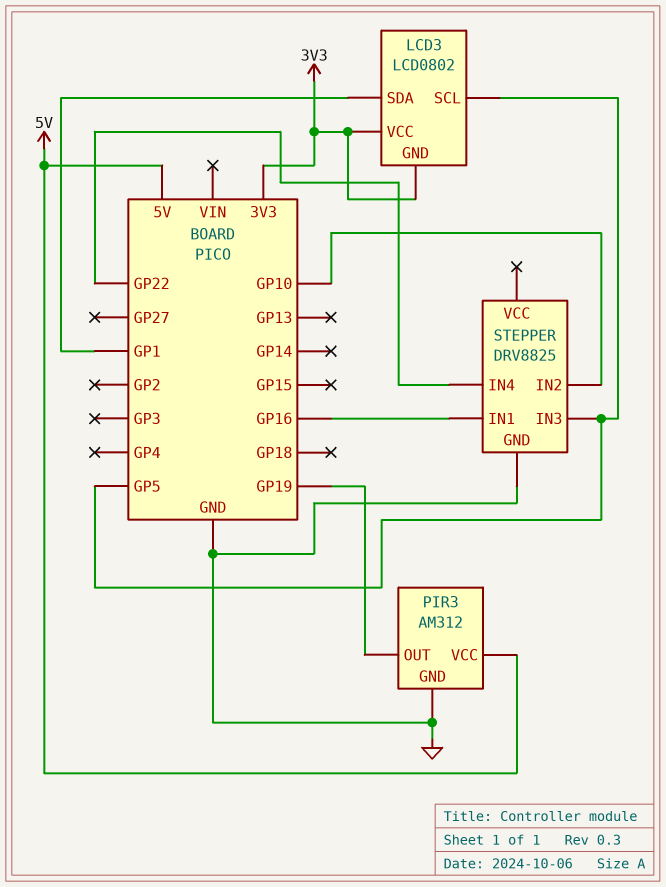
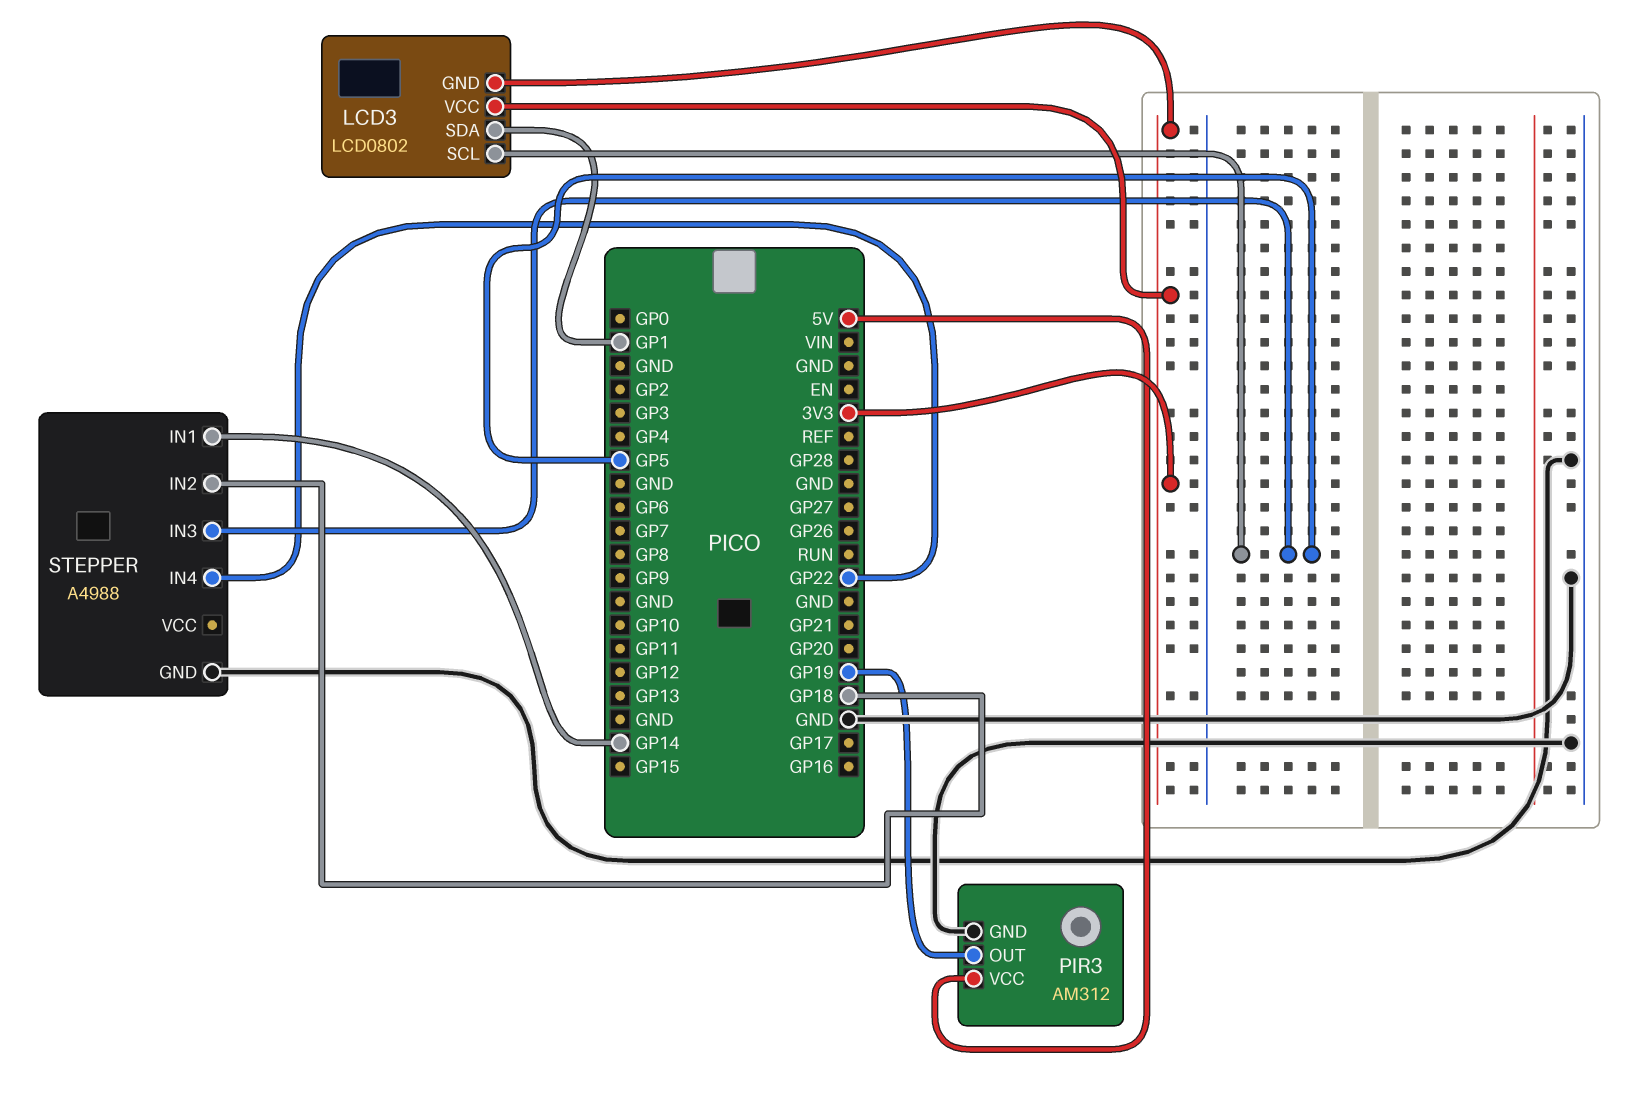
STEPPER: DRV8825 -> A4988
STEPPER pin IN1: GP16 -> GP14
STEPPER pin IN2: GP10 -> GP18

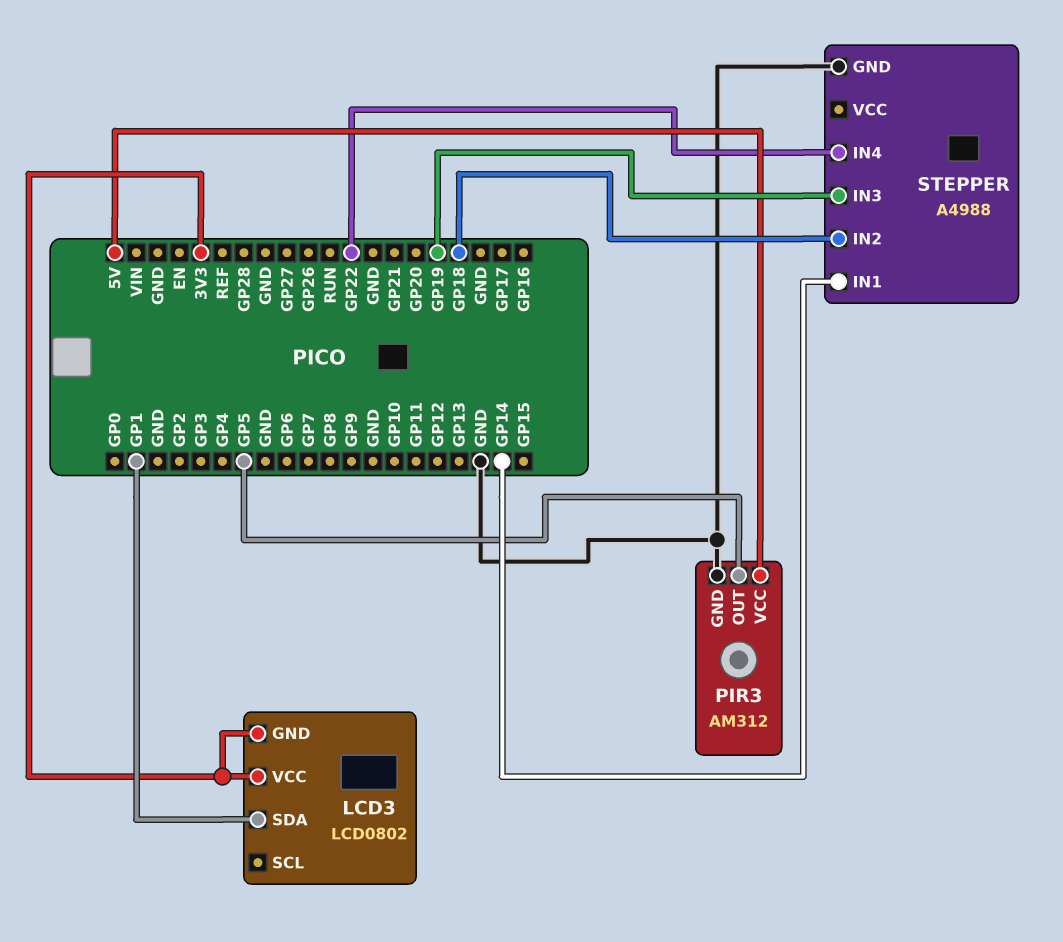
LCD3 pin SCL: GP5 -> none
PIR3 pin OUT: GP19 -> GP5
STEPPER pin IN3: GP5 -> GP19

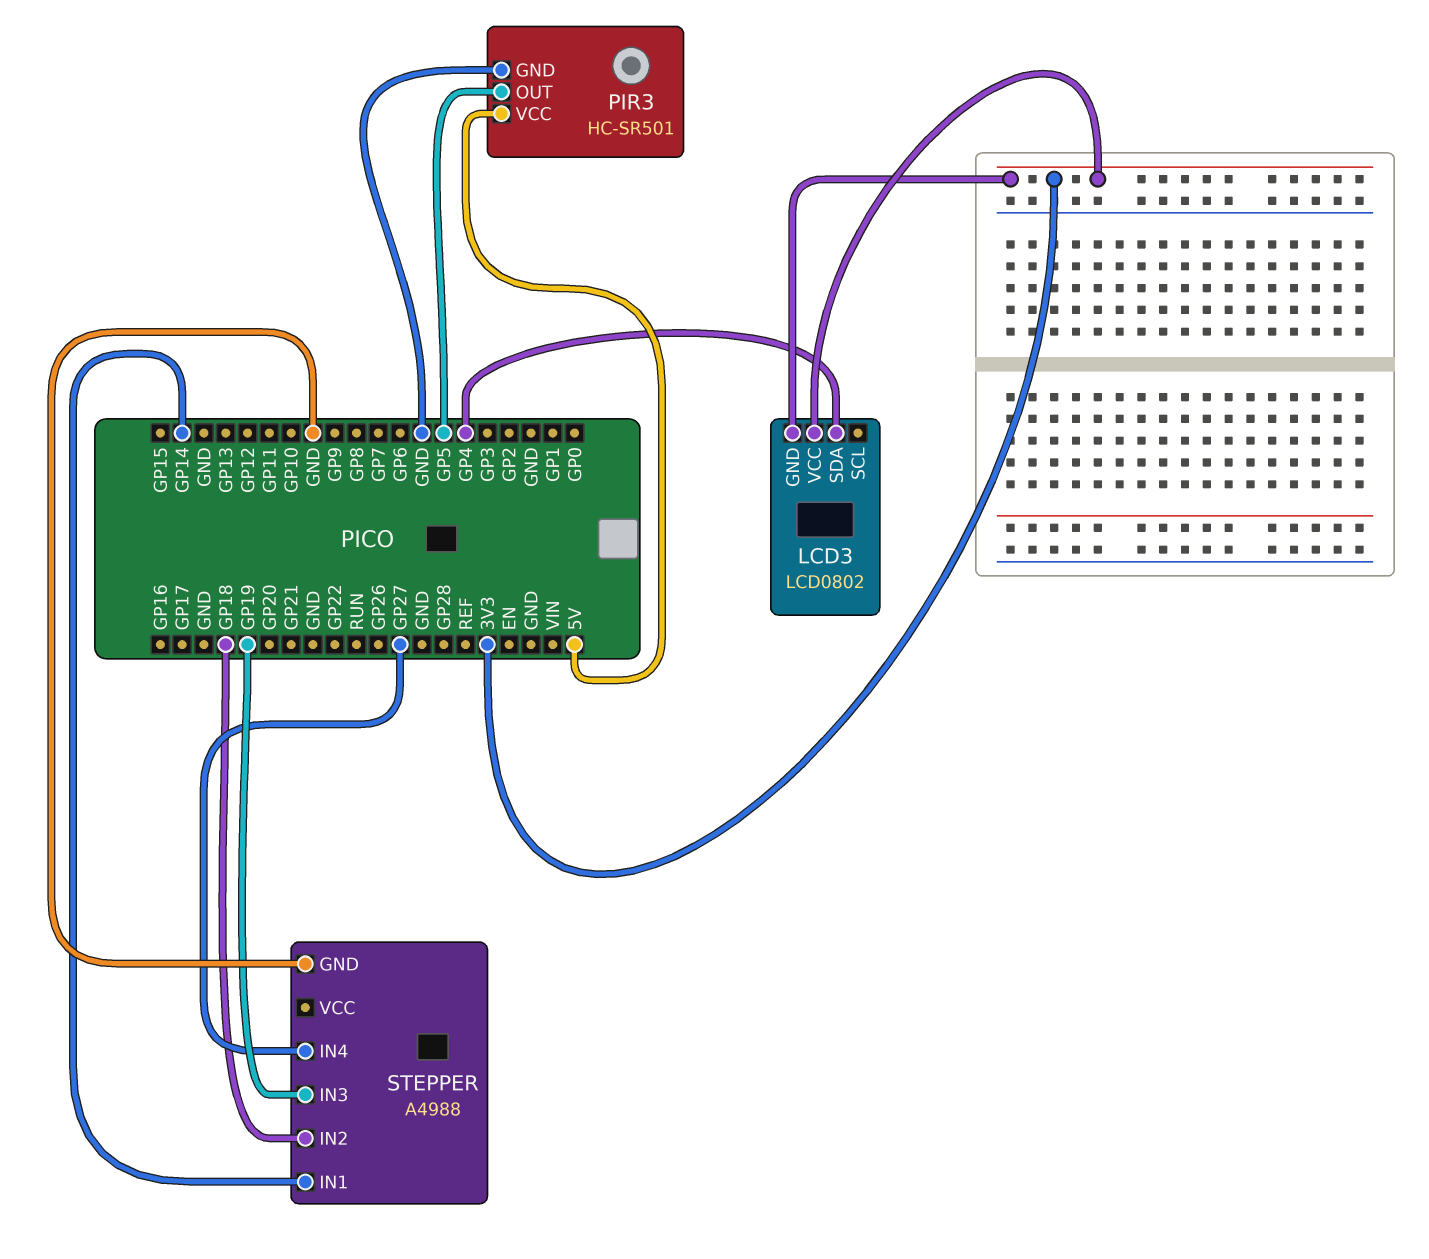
LCD3 pin SDA: GP1 -> GP4
PIR3: AM312 -> HC-SR501
STEPPER pin IN4: GP22 -> GP27

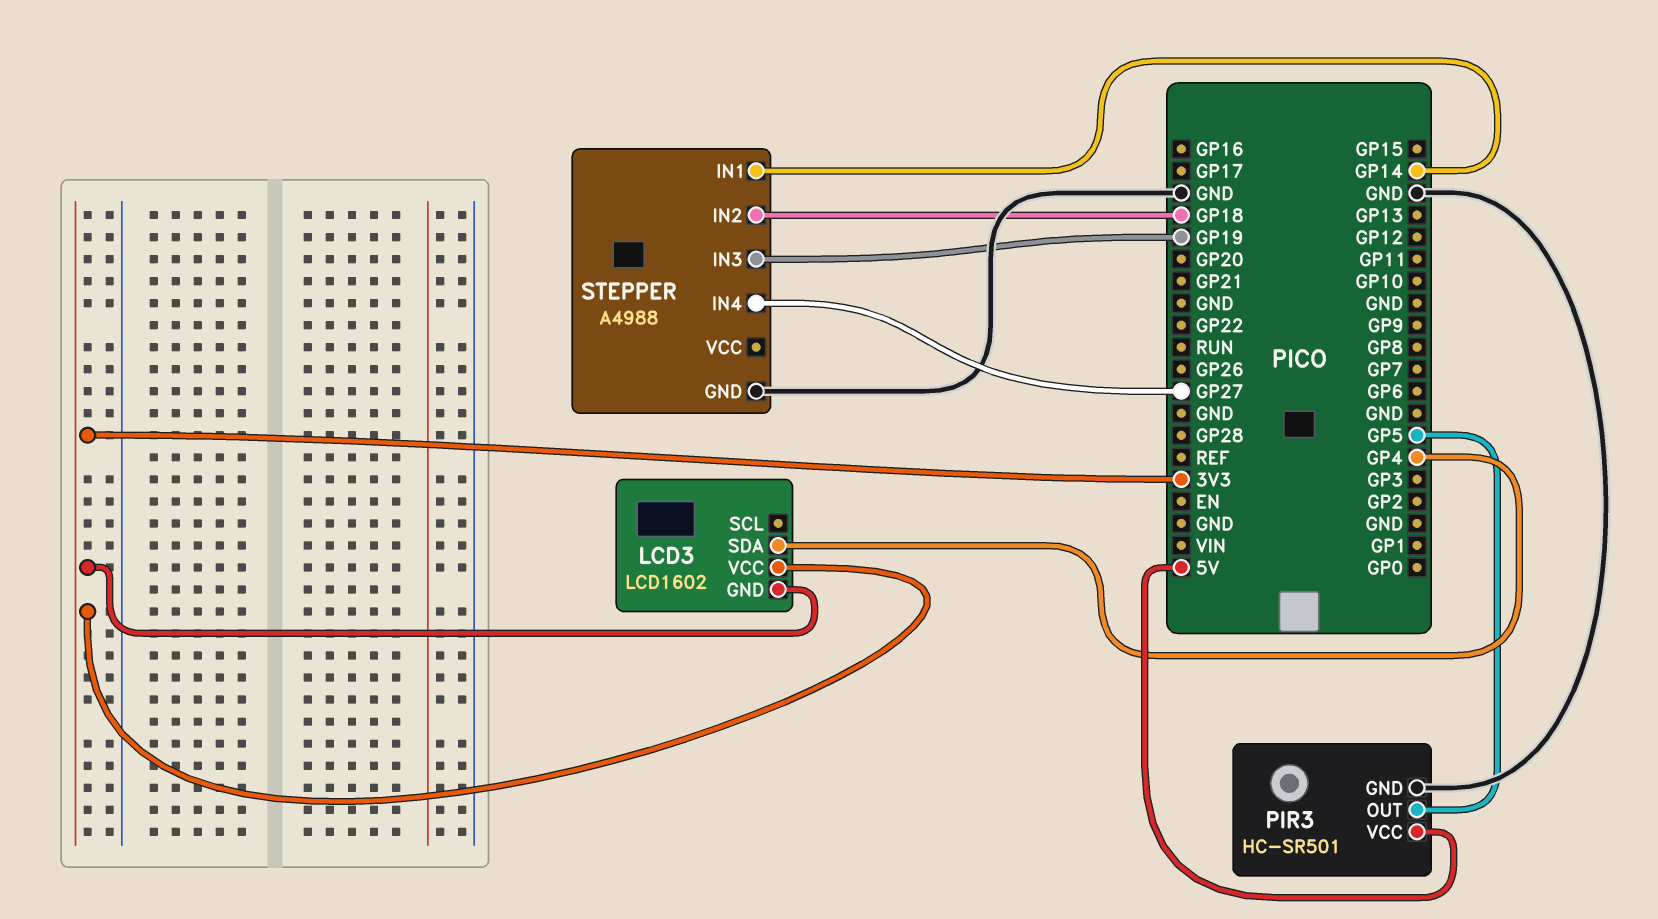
LCD3: LCD0802 -> LCD1602

